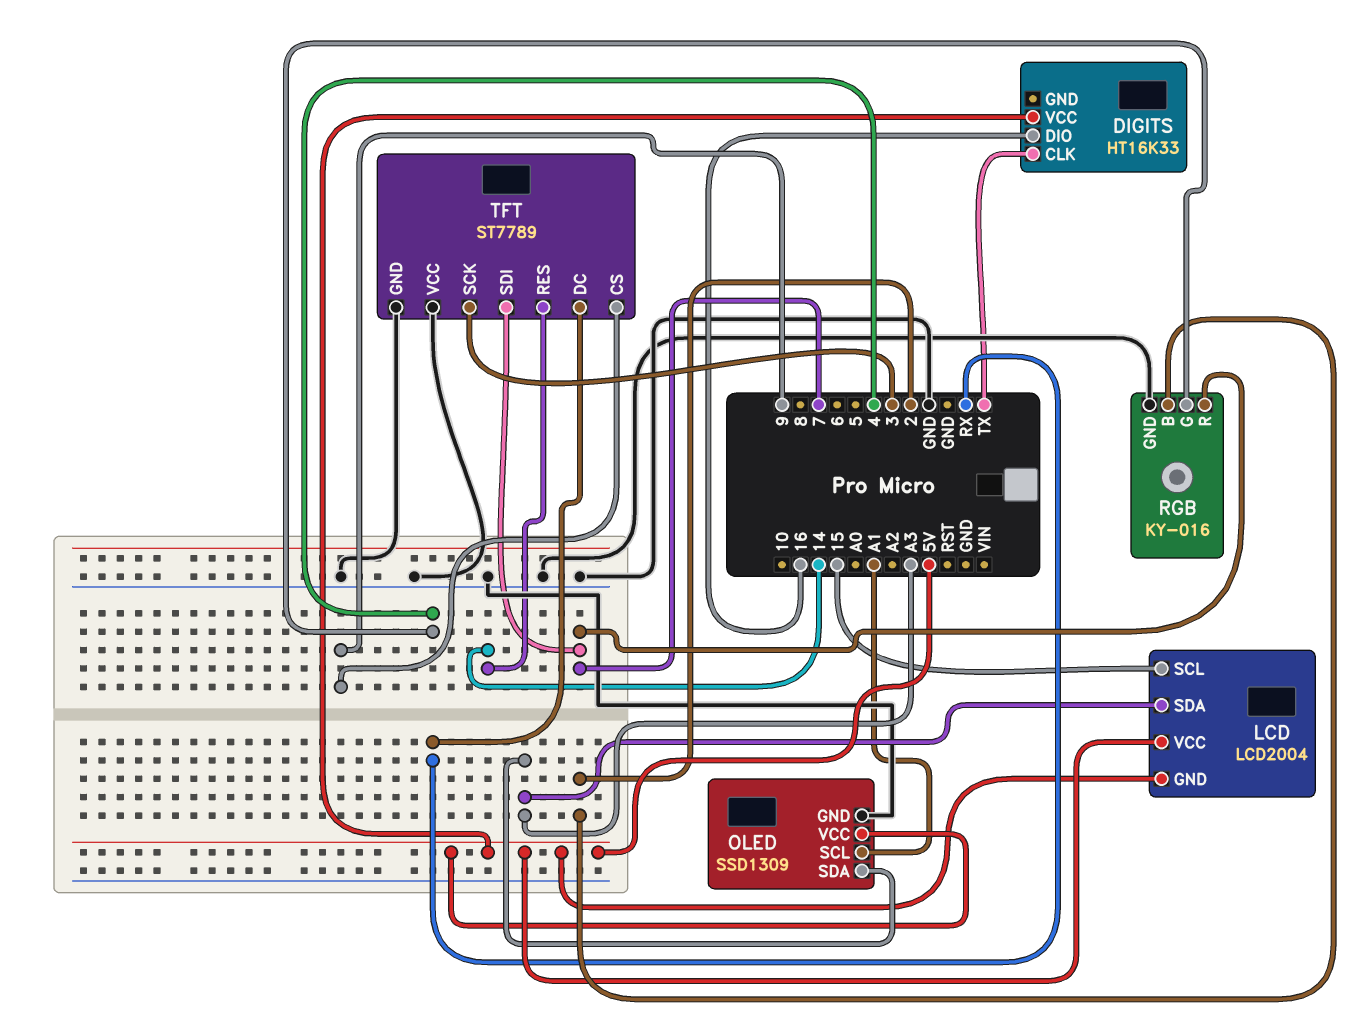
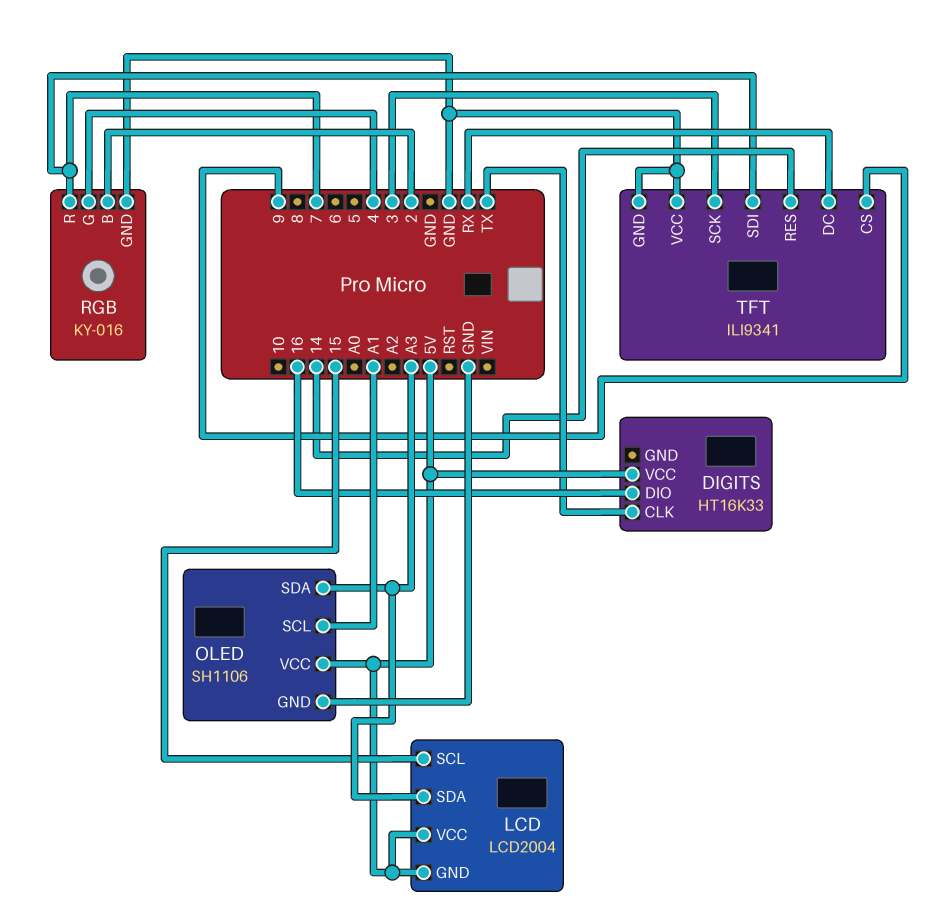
OLED: SSD1309 -> SH1106
TFT: ST7789 -> ILI9341

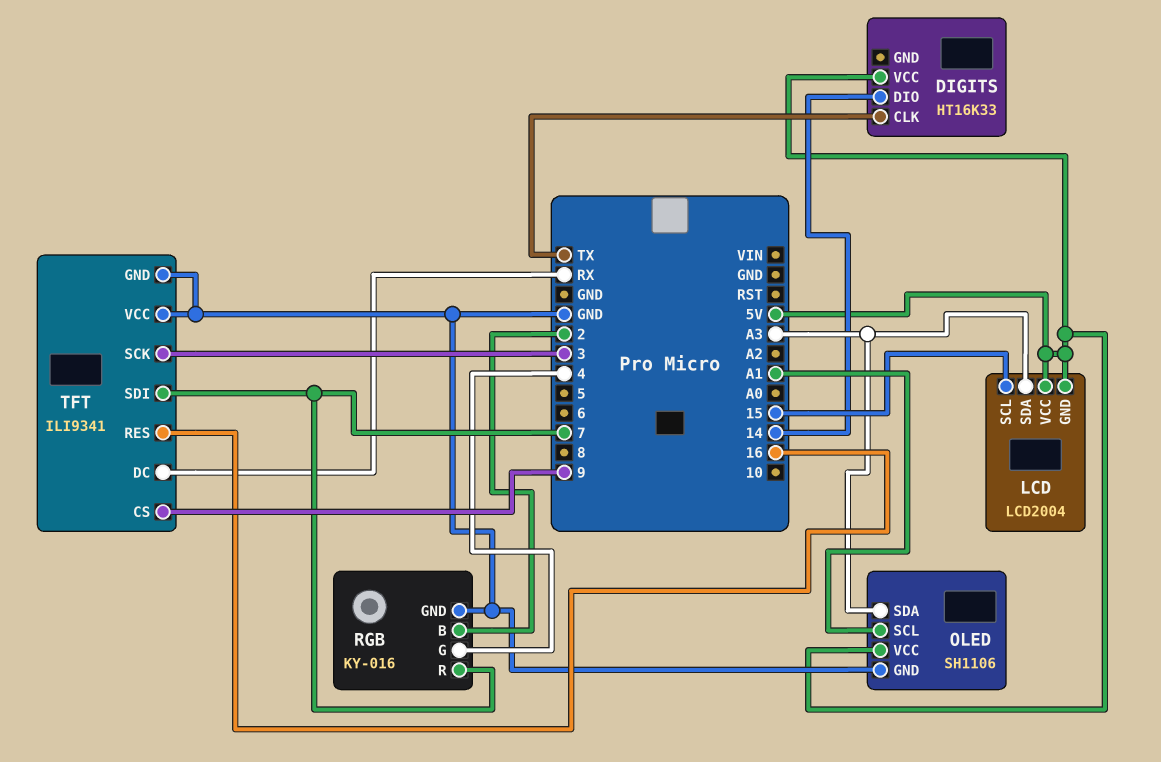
DIGITS pin DIO: 16 -> 14
TFT pin RES: 14 -> 16

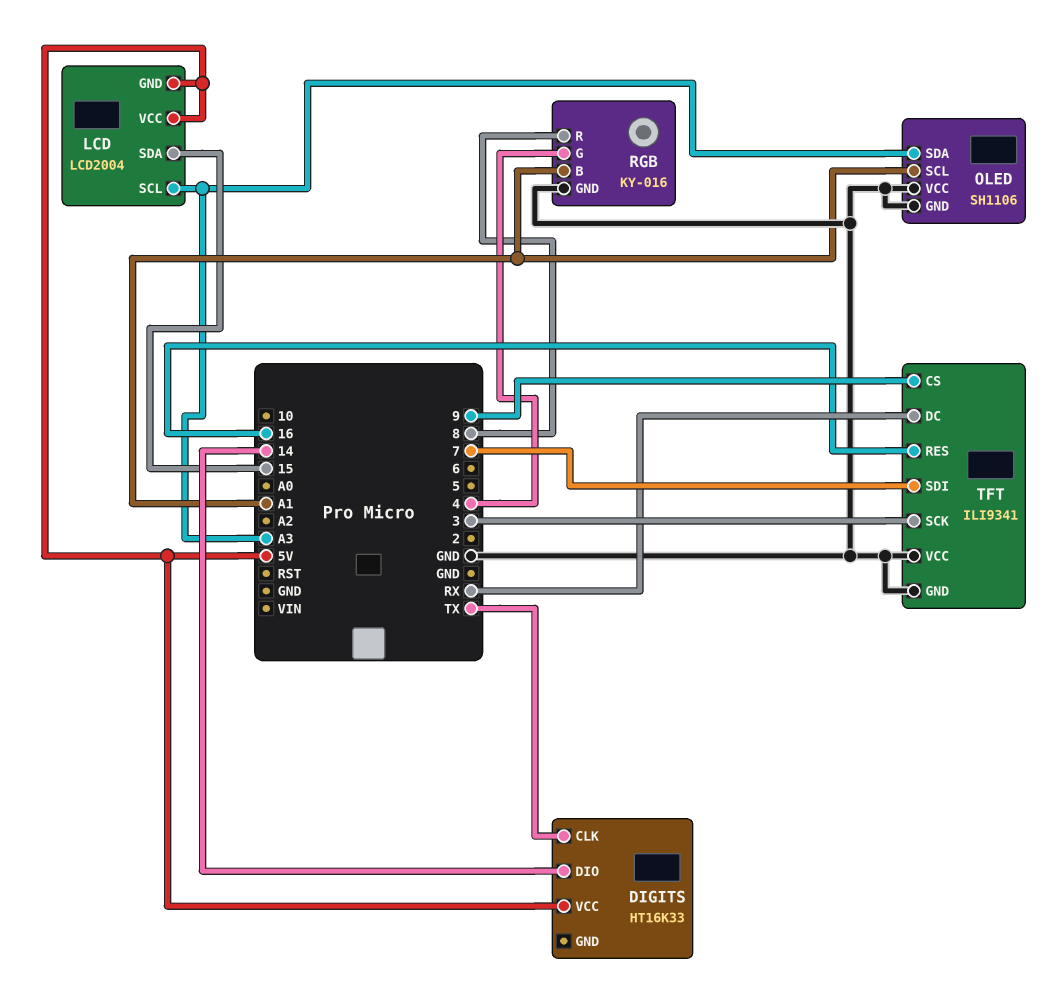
LCD pin SCL: 15 -> A3
LCD pin SDA: A3 -> 15
OLED pin VCC: 5V -> GND
RGB pin B: 2 -> A1
RGB pin R: 7 -> 8

